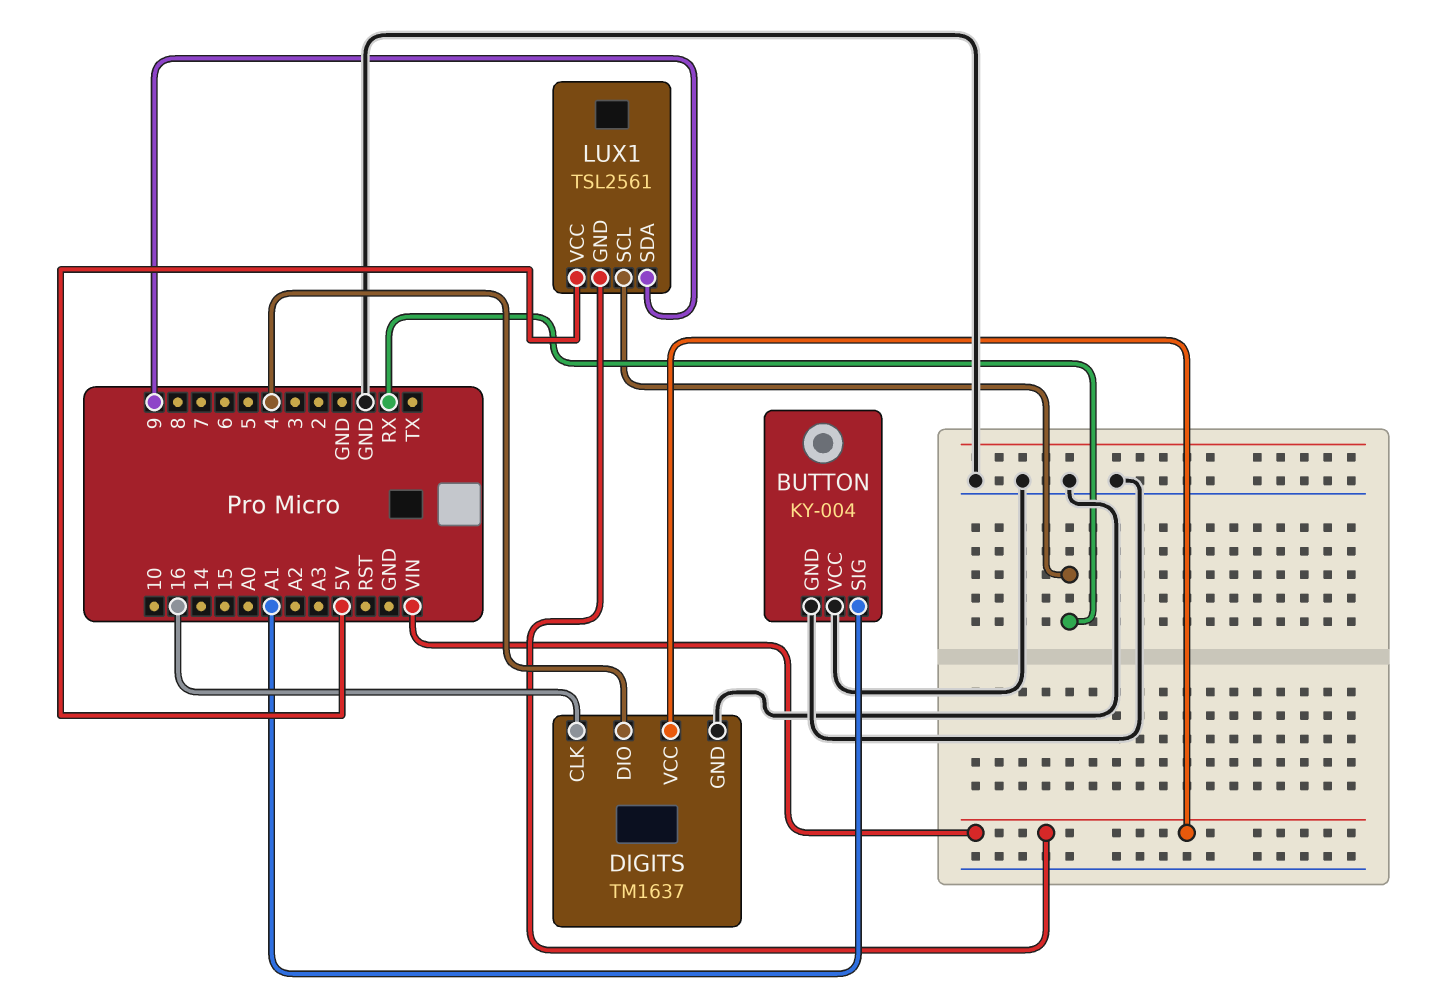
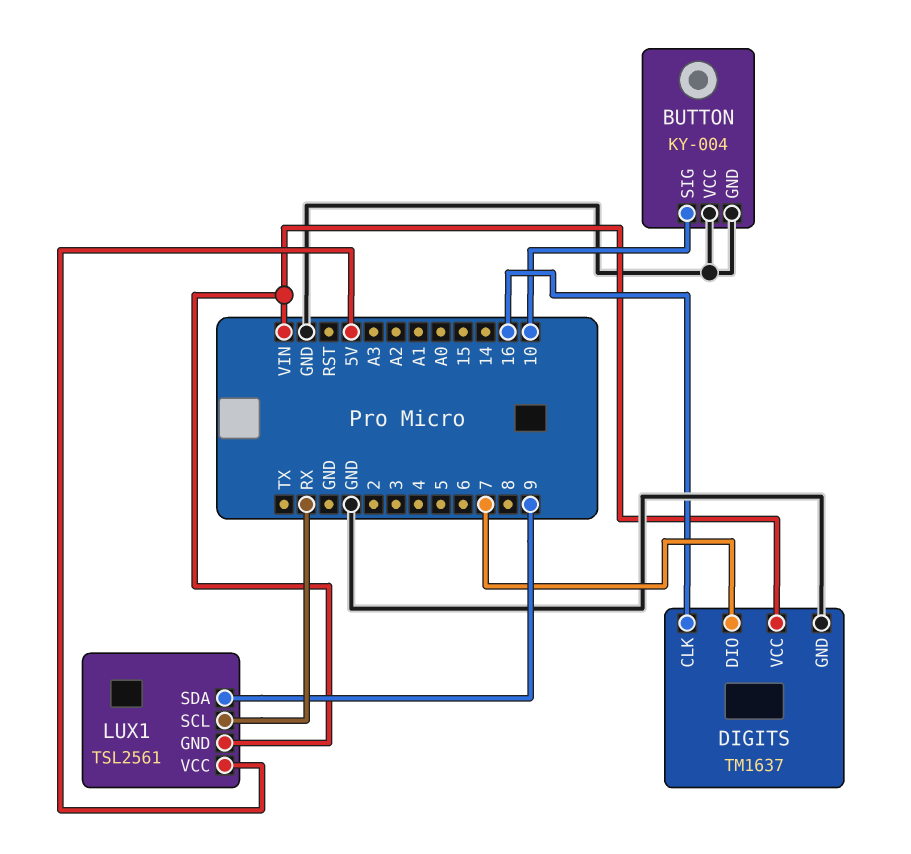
BUTTON pin SIG: A1 -> 10
DIGITS pin DIO: 4 -> 7

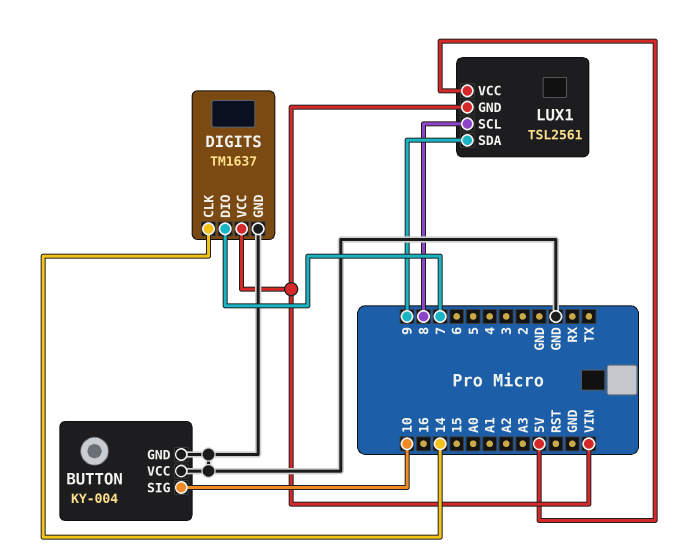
DIGITS pin CLK: 16 -> 14
LUX1 pin SCL: RX -> 8

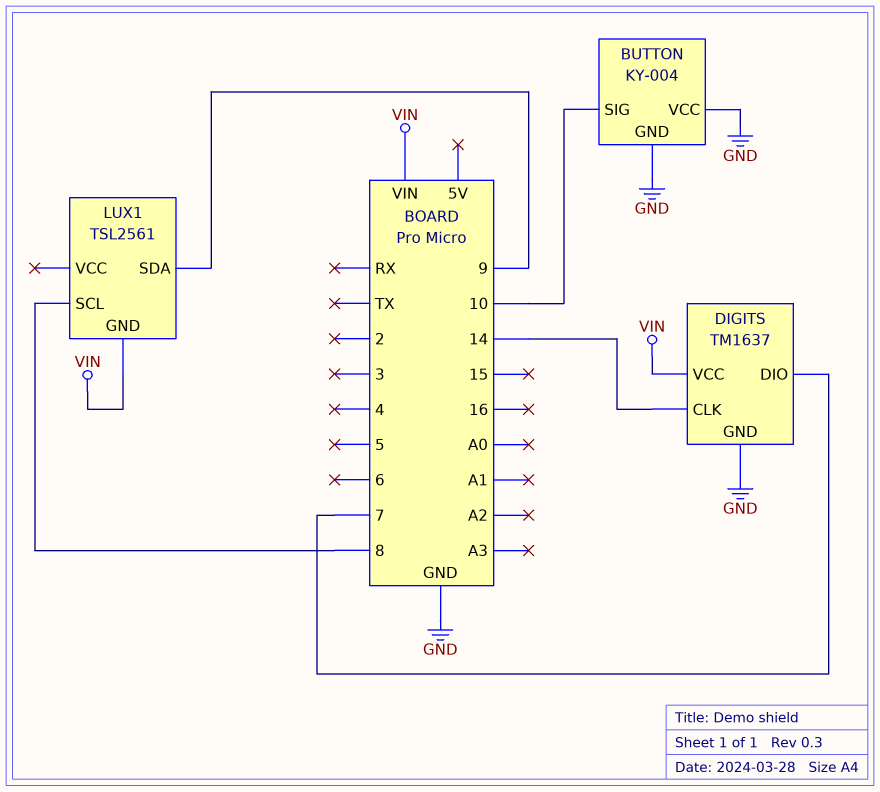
LUX1 pin VCC: 5V -> none

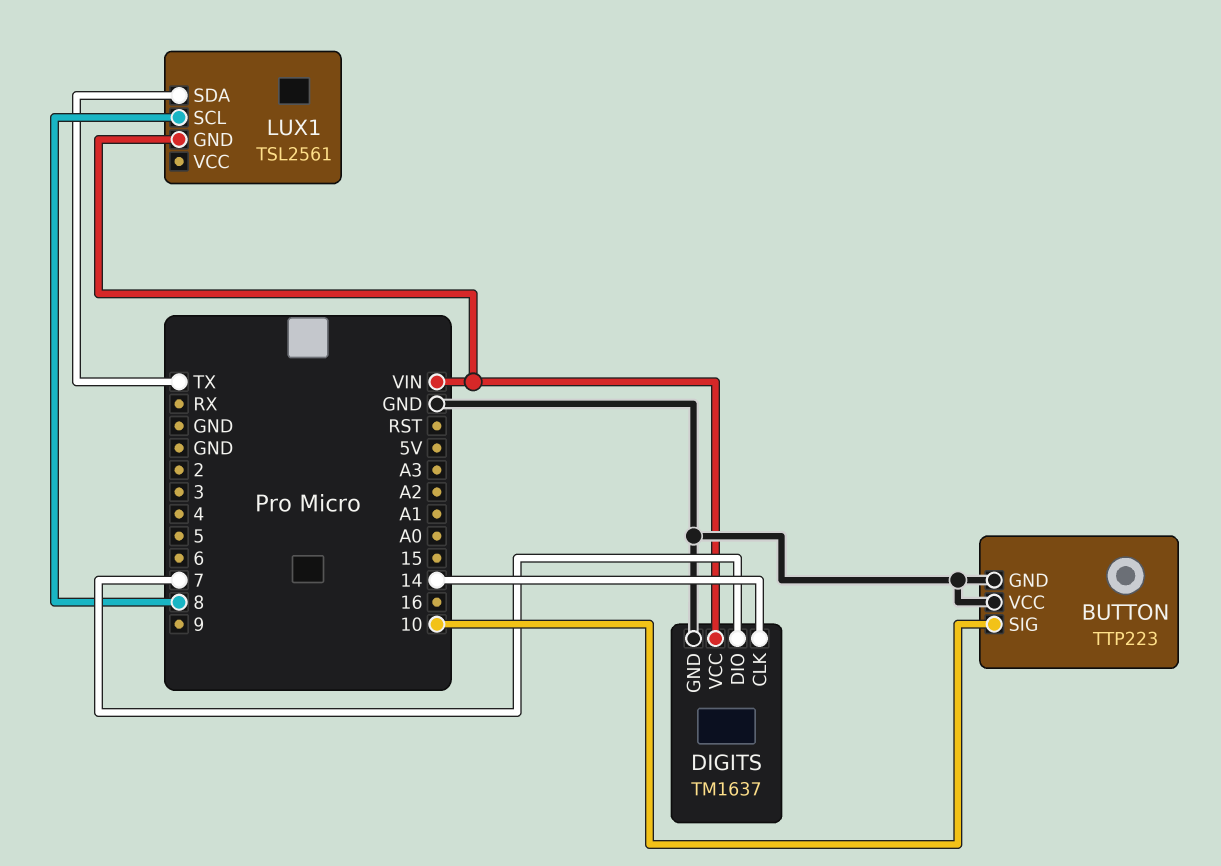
BUTTON: KY-004 -> TTP223
LUX1 pin SDA: 9 -> TX

